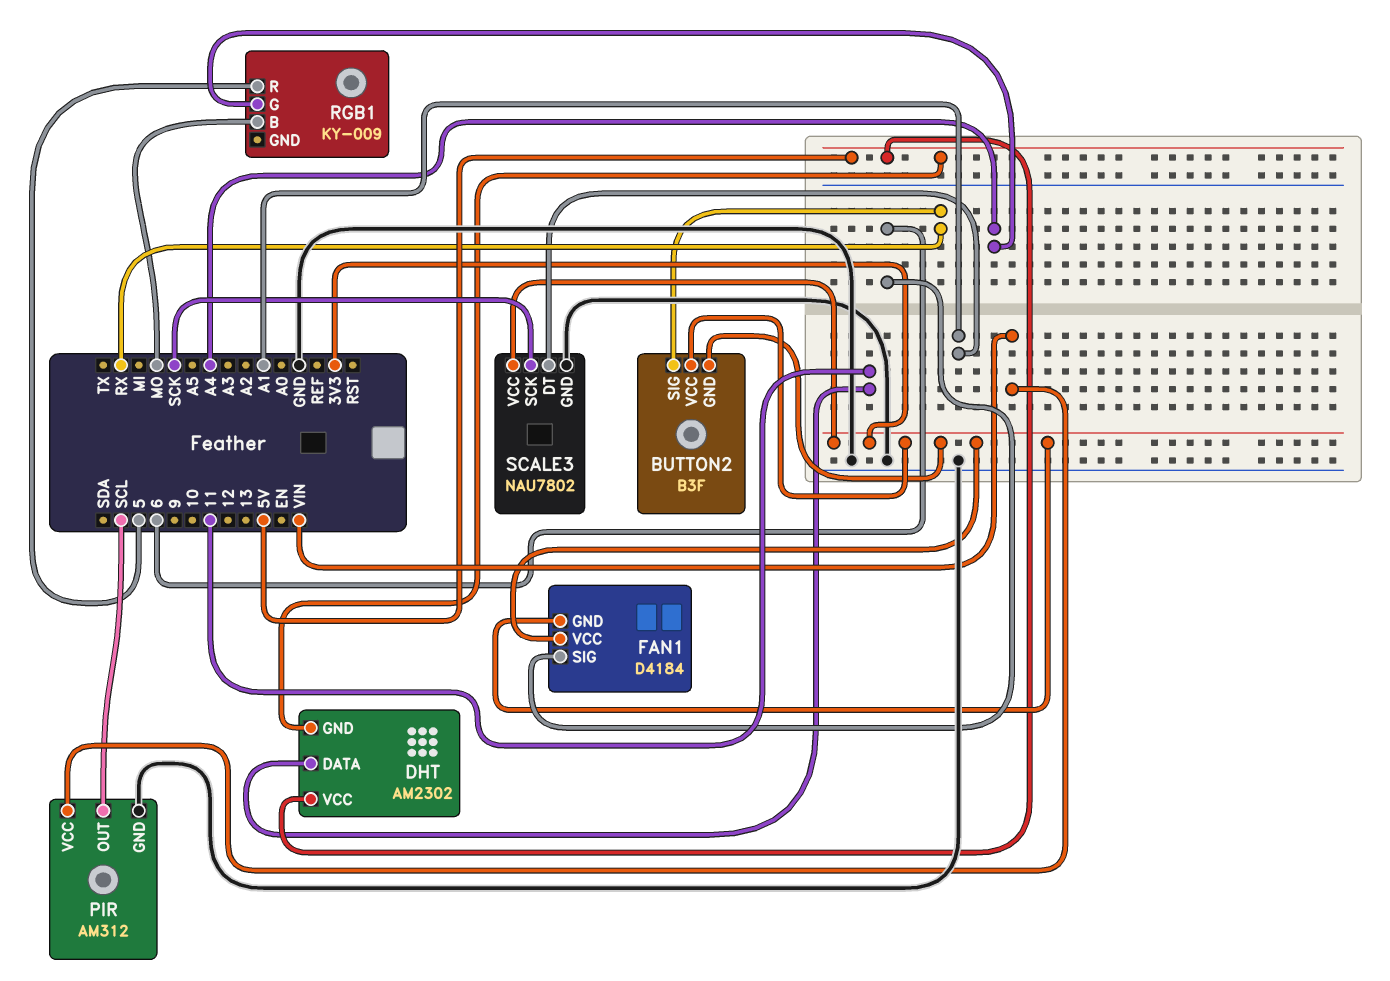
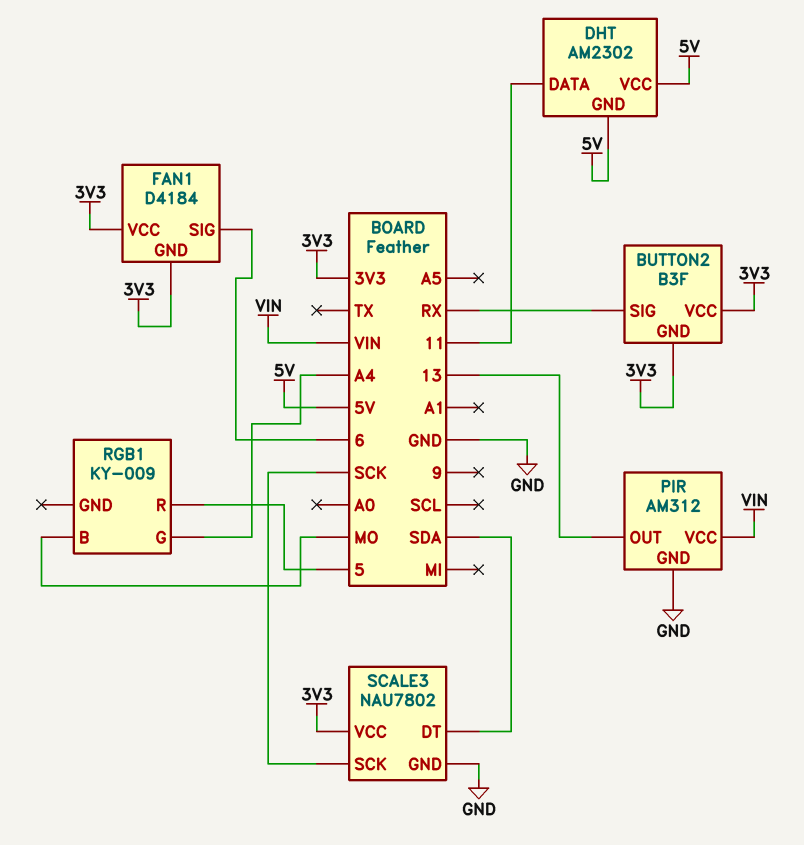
PIR pin OUT: SCL -> 13
SCALE3 pin DT: A1 -> SDA

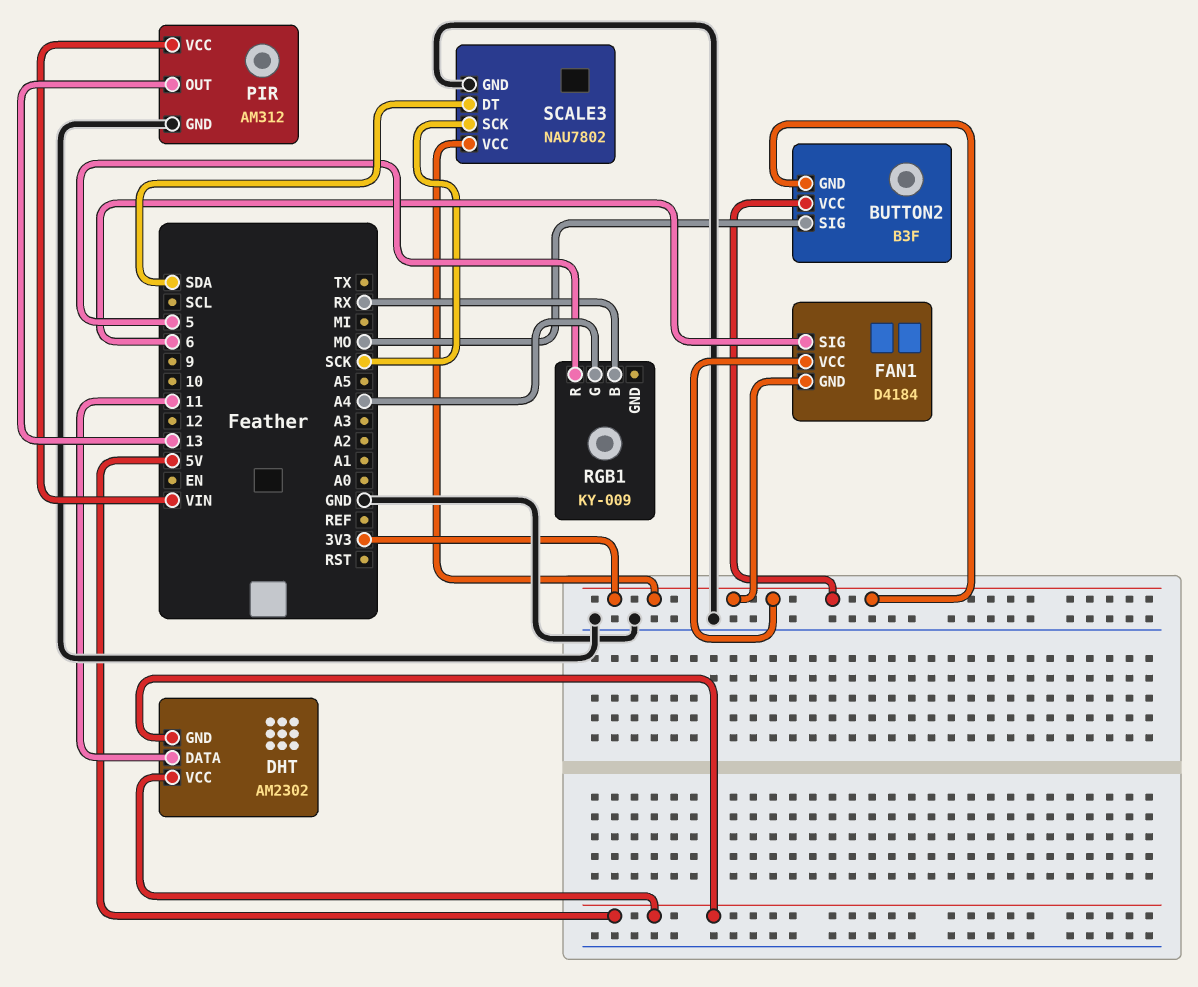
BUTTON2 pin SIG: RX -> MO
RGB1 pin B: MO -> RX

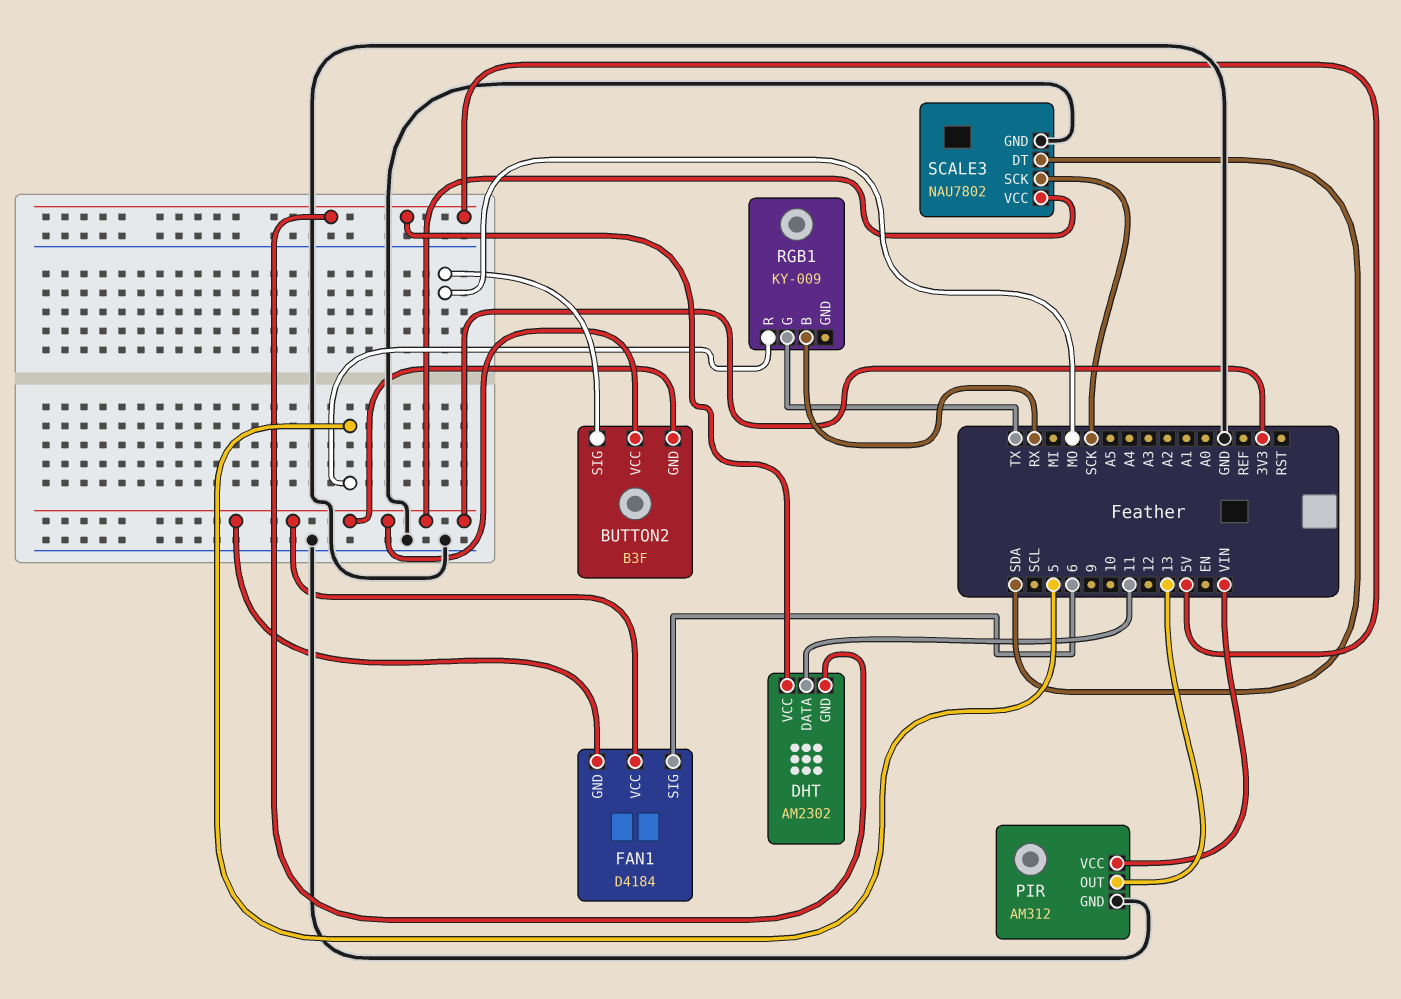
RGB1 pin G: A4 -> TX

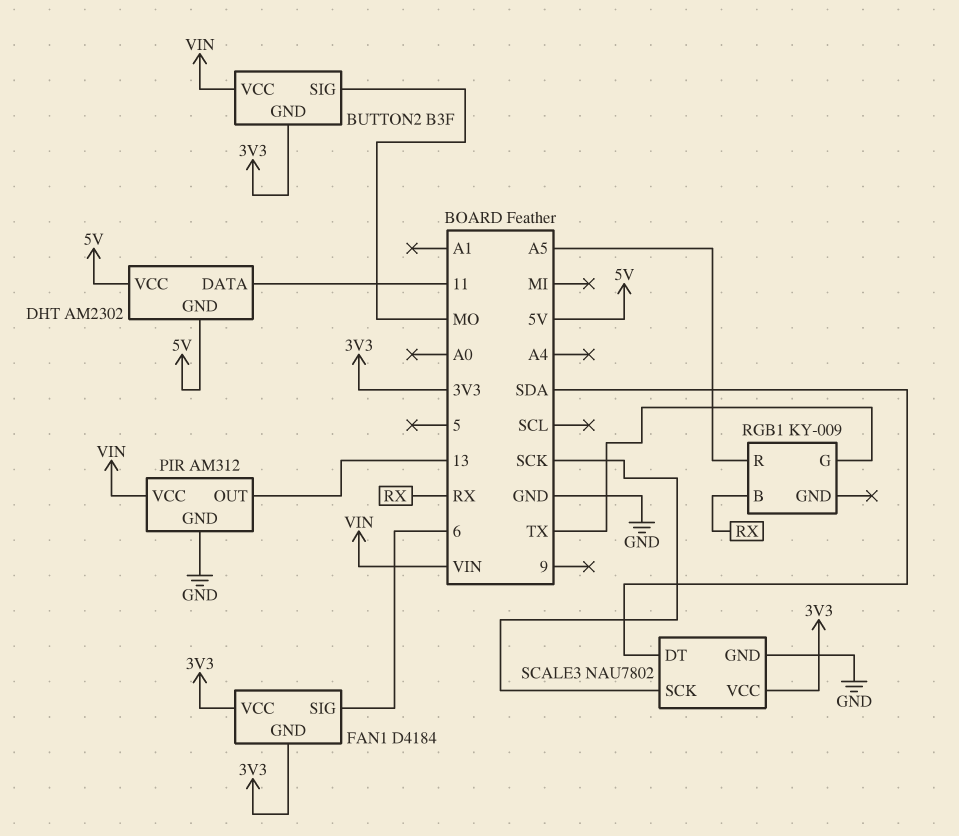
BUTTON2 pin VCC: 3V3 -> VIN
RGB1 pin R: 5 -> A5

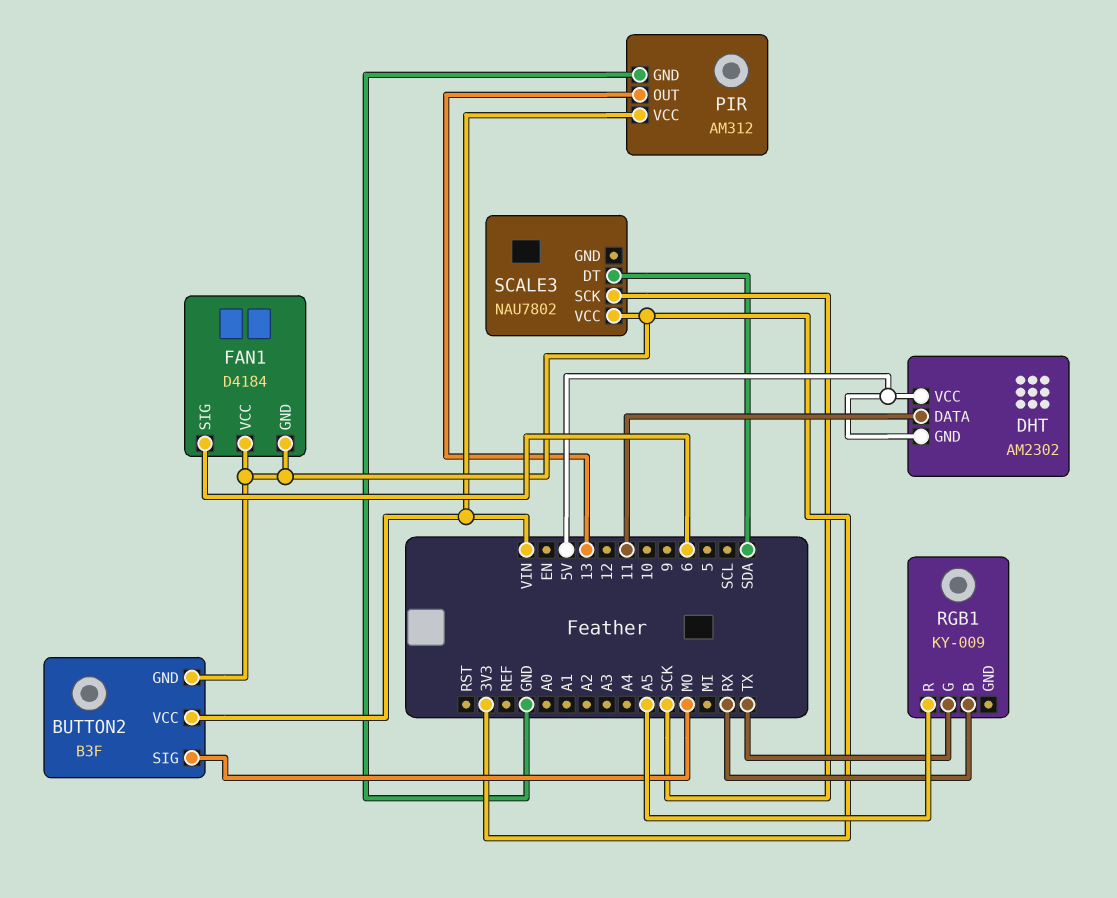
SCALE3 pin GND: GND -> none

